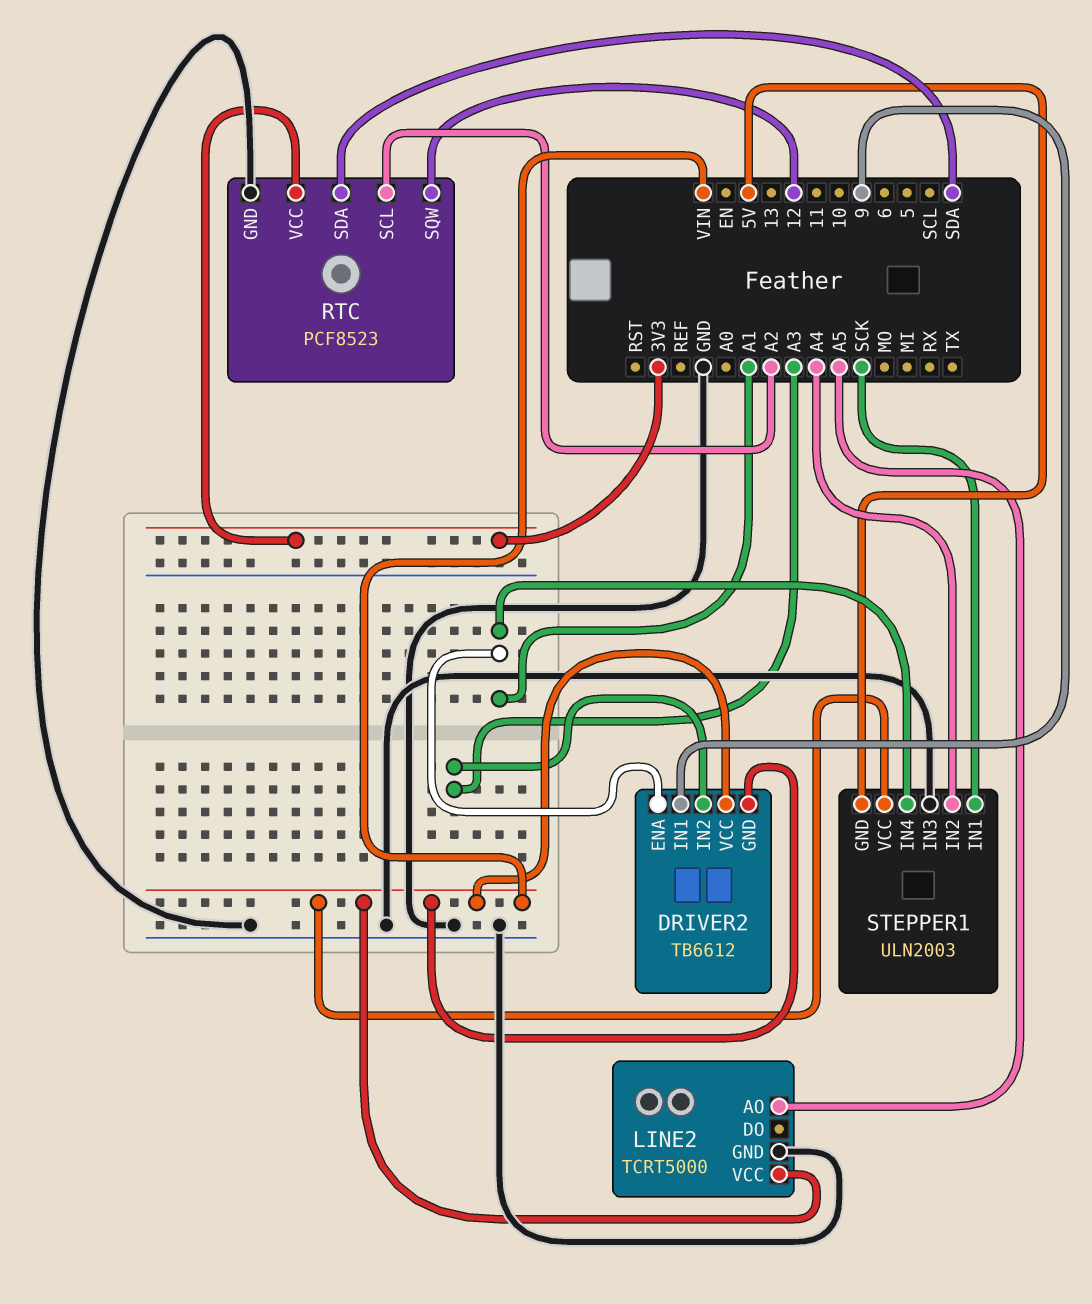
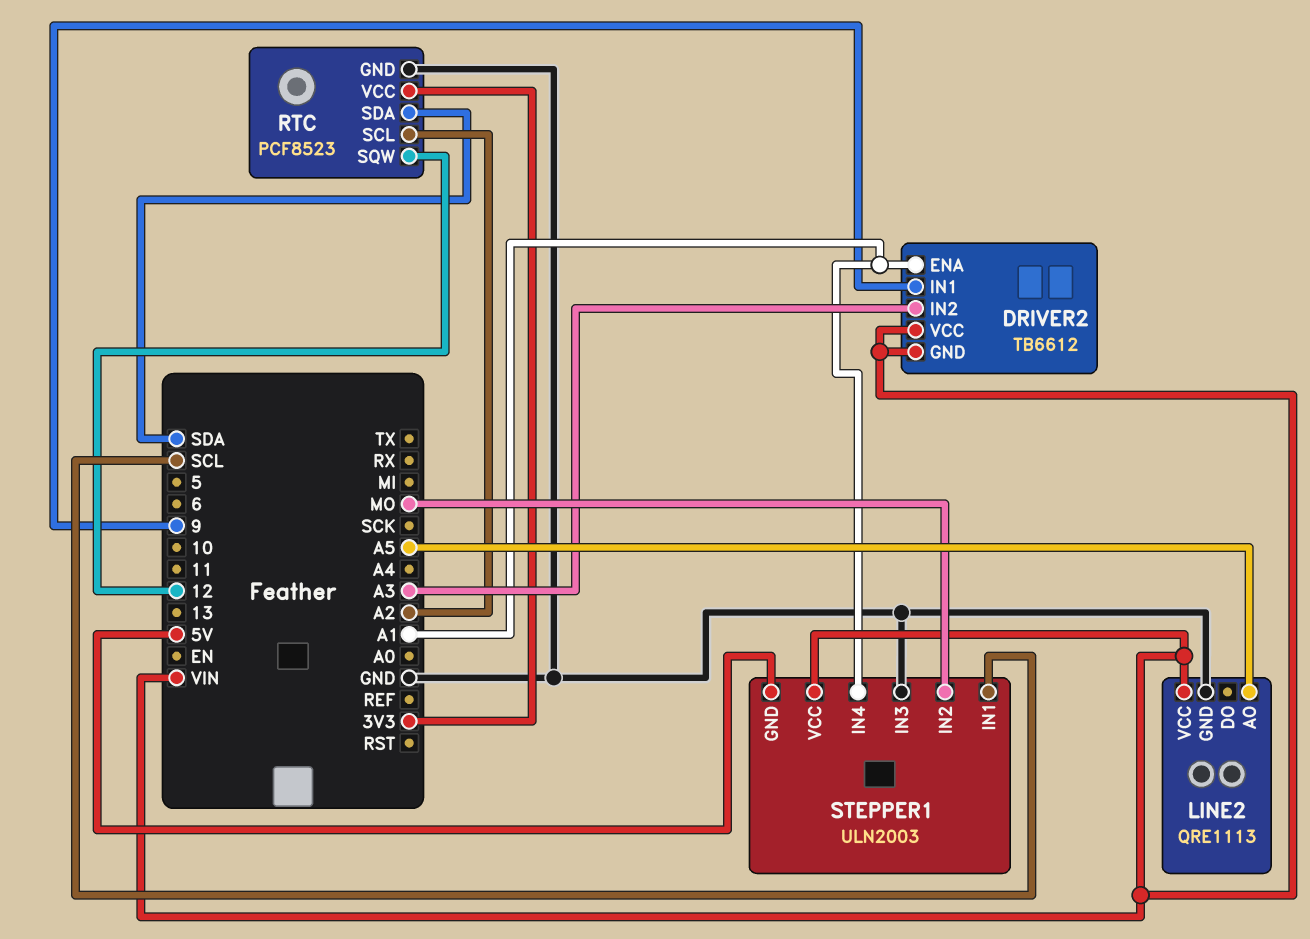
LINE2: TCRT5000 -> QRE1113
STEPPER1 pin IN1: SCK -> SCL
STEPPER1 pin IN2: A4 -> MO

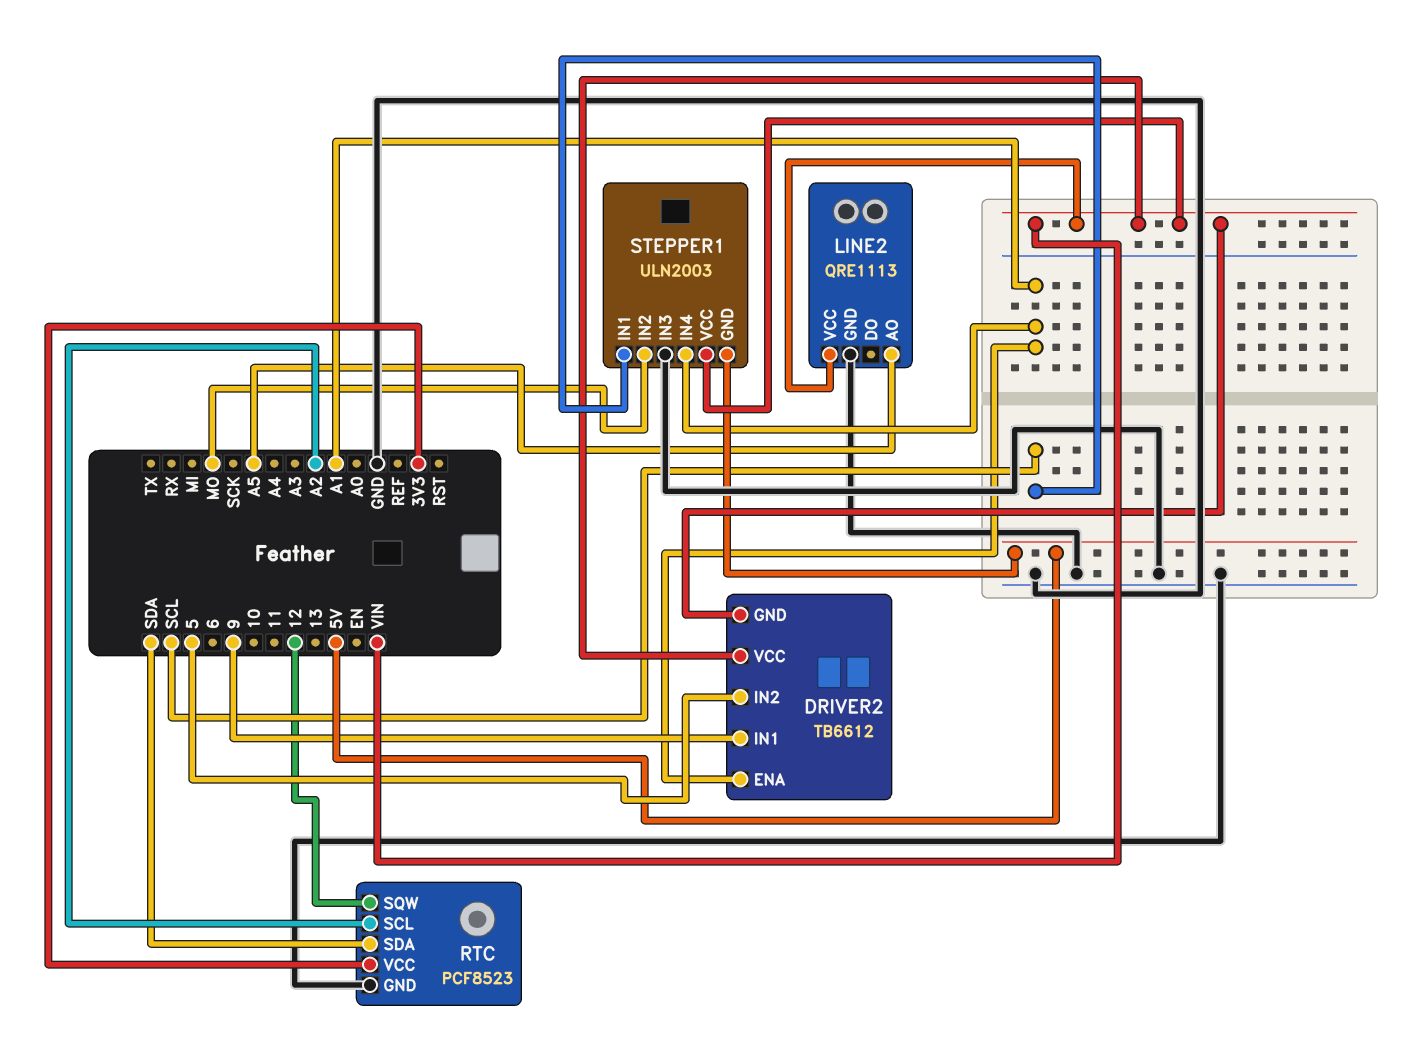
DRIVER2 pin IN2: A3 -> 5

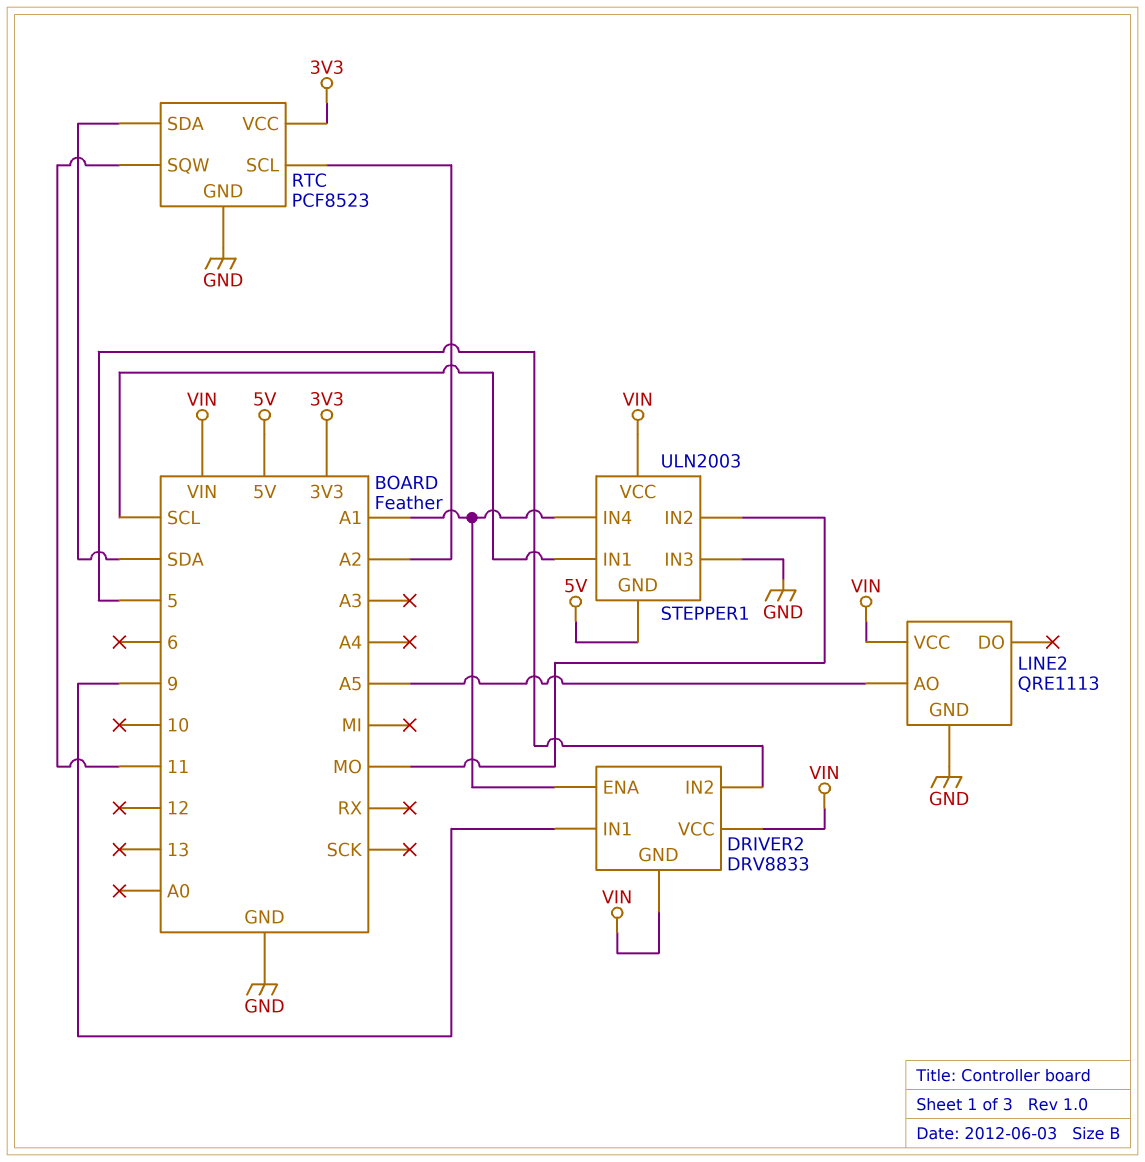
DRIVER2: TB6612 -> DRV8833
RTC pin SQW: 12 -> 11

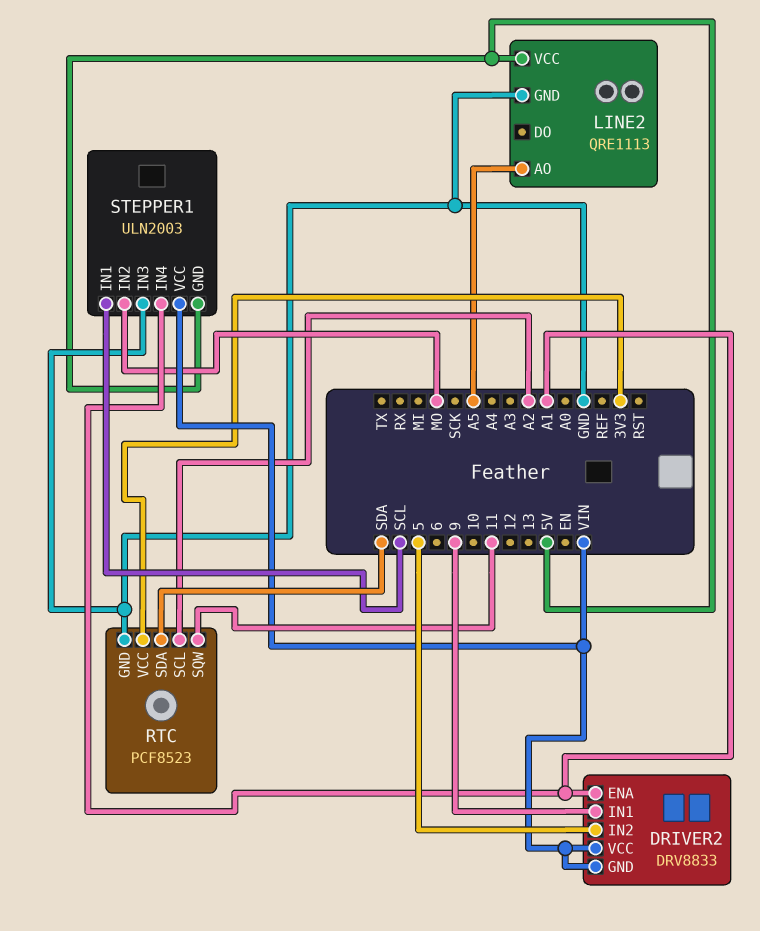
LINE2 pin VCC: VIN -> 5V

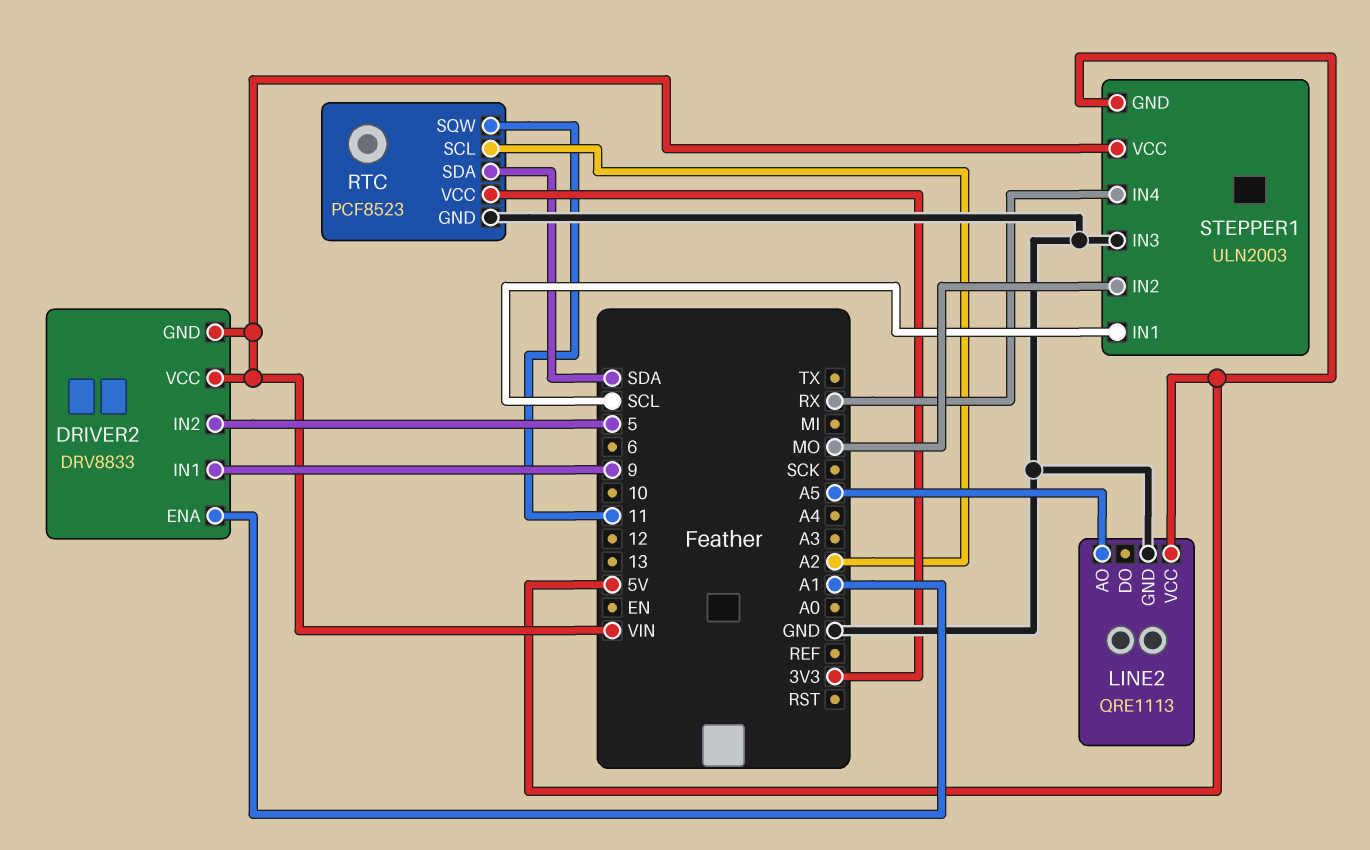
STEPPER1 pin IN4: A1 -> RX

